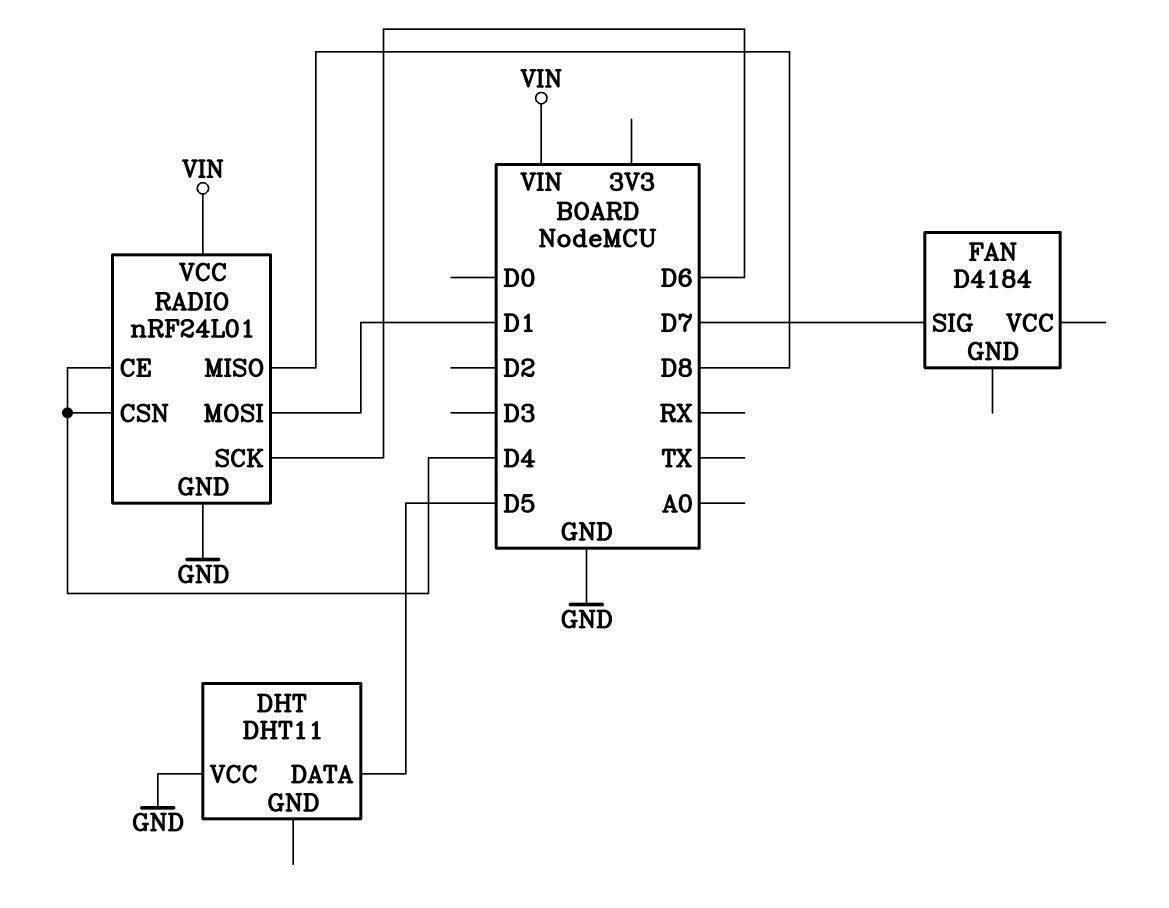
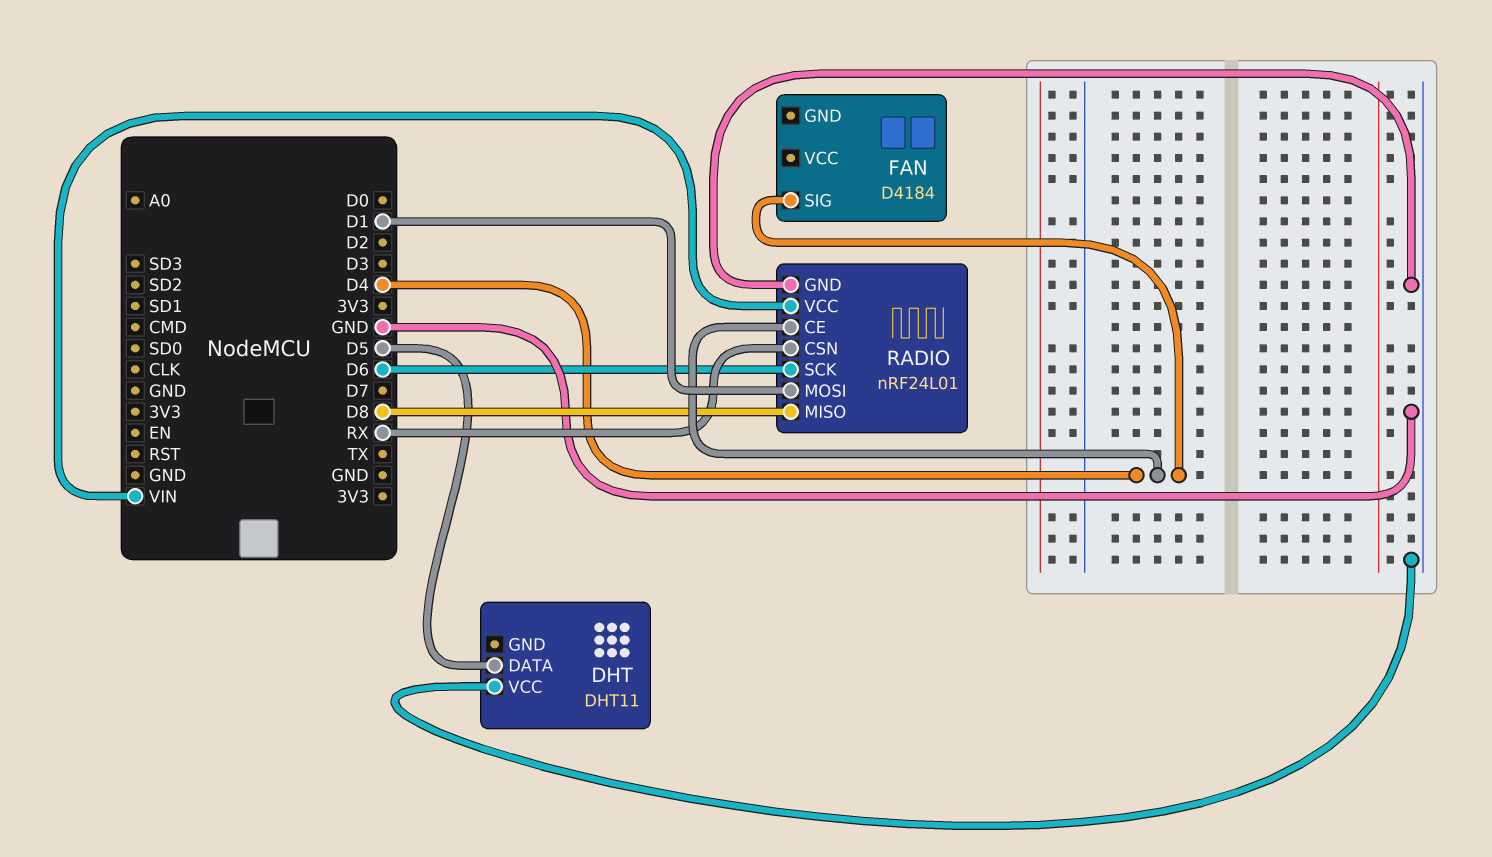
FAN pin SIG: D7 -> D4
RADIO pin CSN: D4 -> RX

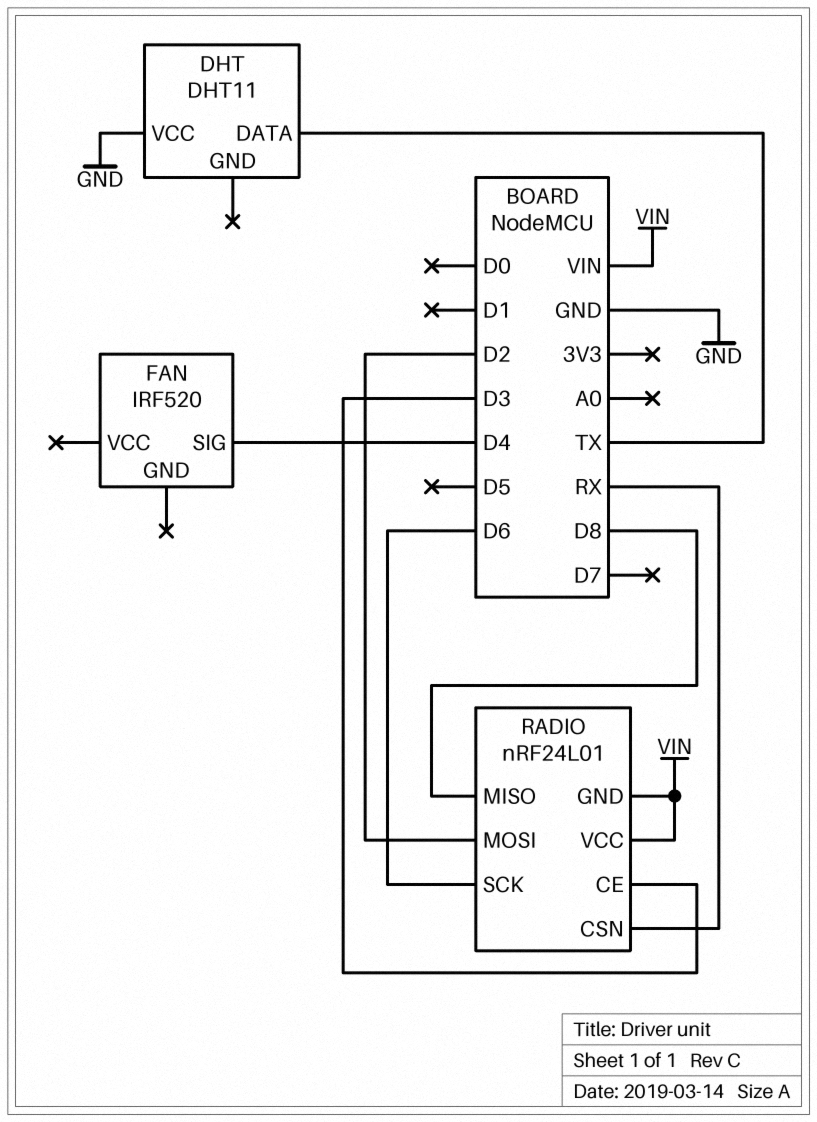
DHT pin DATA: D5 -> TX
FAN: D4184 -> IRF520
RADIO pin CE: D4 -> D3
RADIO pin GND: GND -> VIN
RADIO pin MOSI: D1 -> D2

